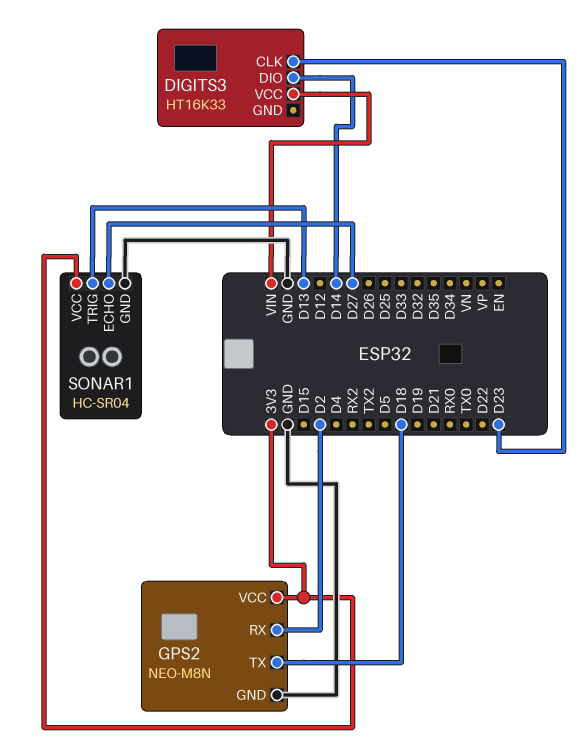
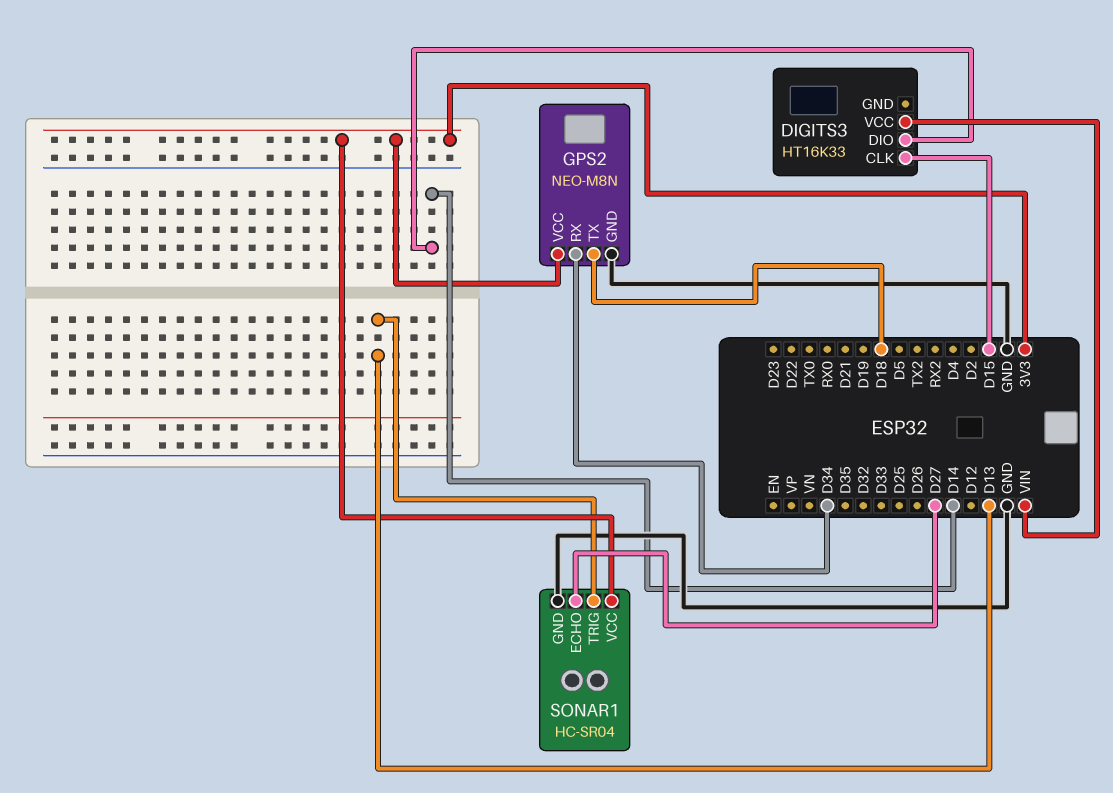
DIGITS3 pin CLK: D23 -> D15
GPS2 pin RX: D2 -> D34

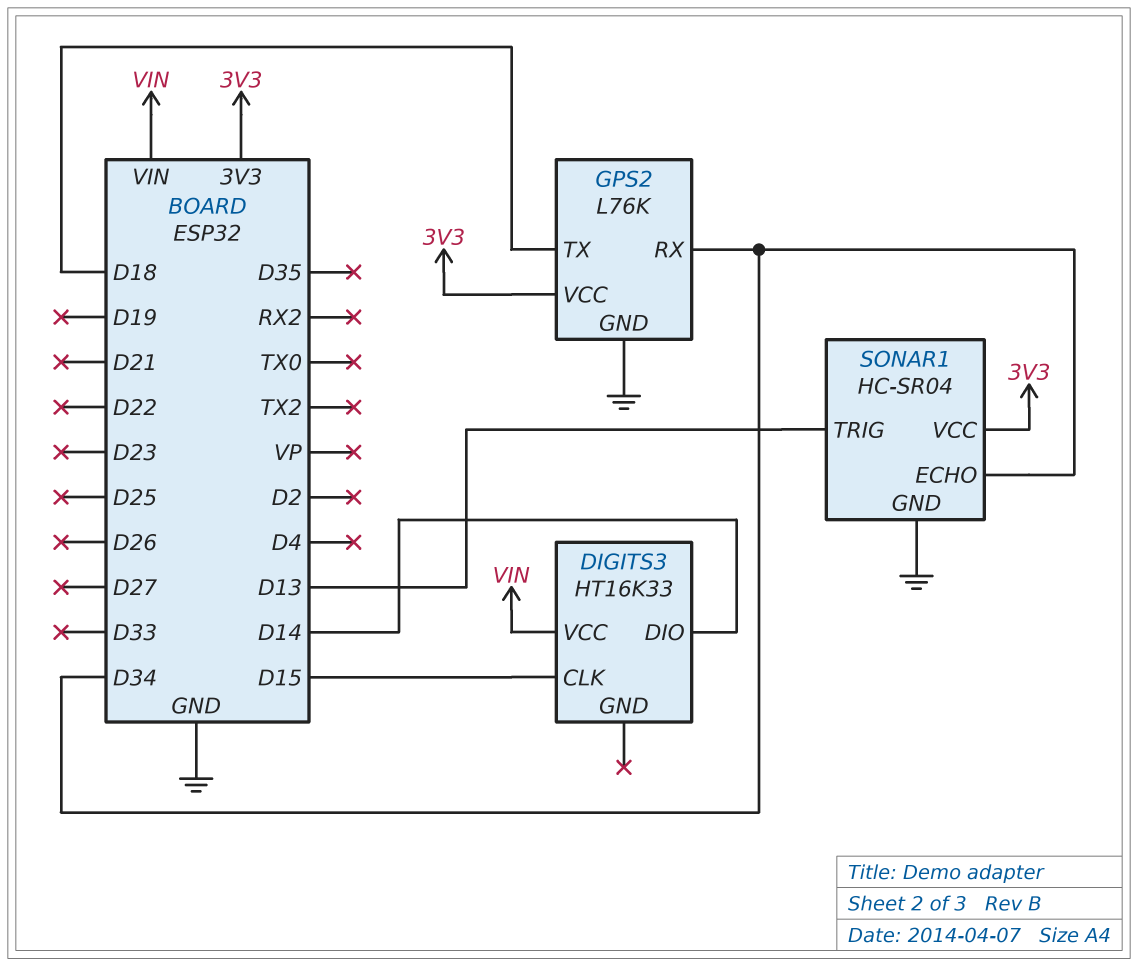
GPS2: NEO-M8N -> L76K
SONAR1 pin ECHO: D27 -> D34

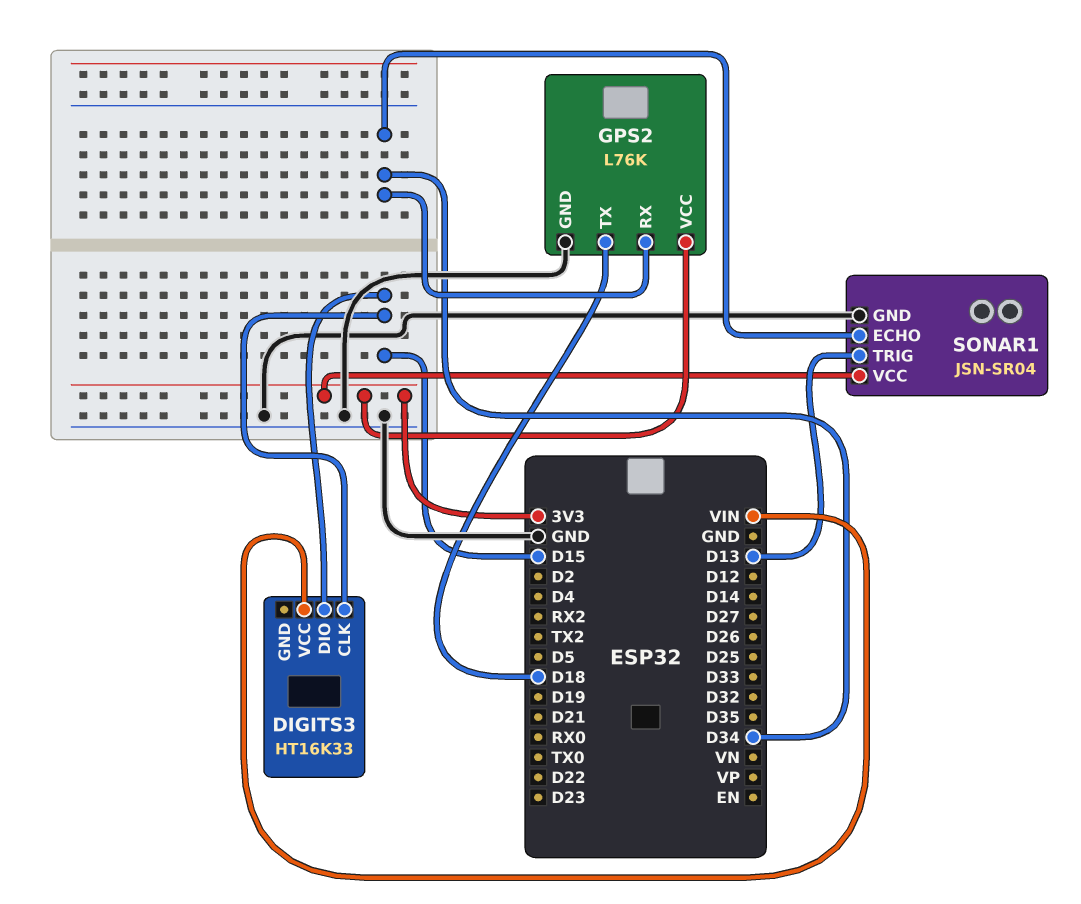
DIGITS3 pin DIO: D14 -> D15
SONAR1: HC-SR04 -> JSN-SR04

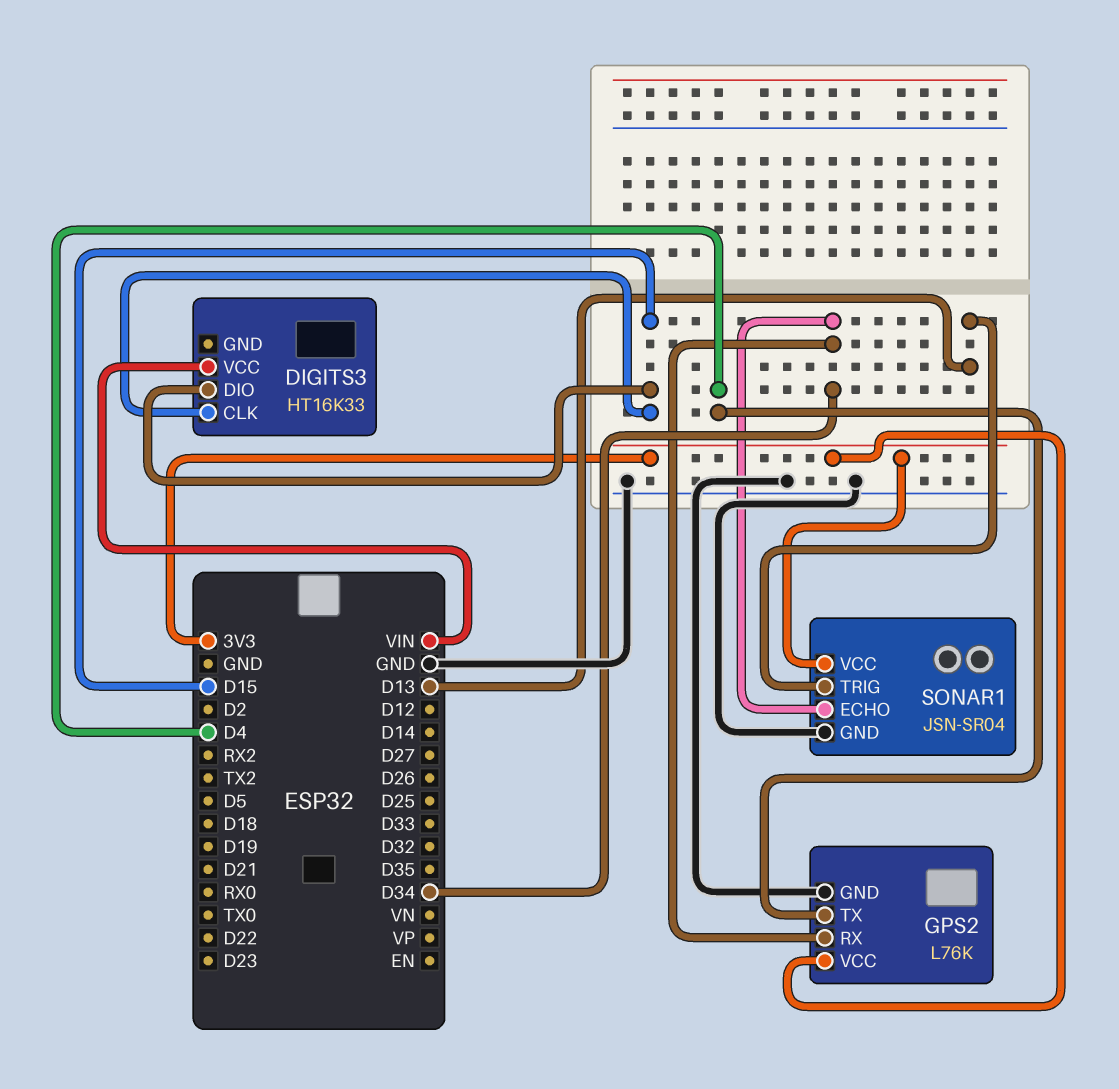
GPS2 pin TX: D18 -> D4

